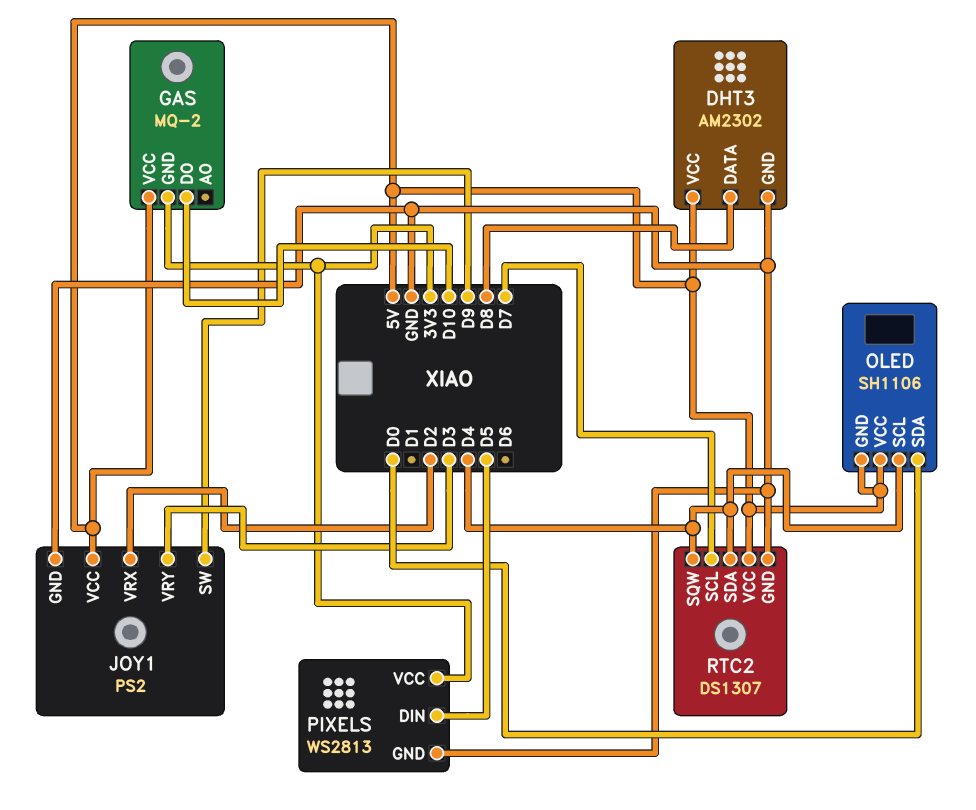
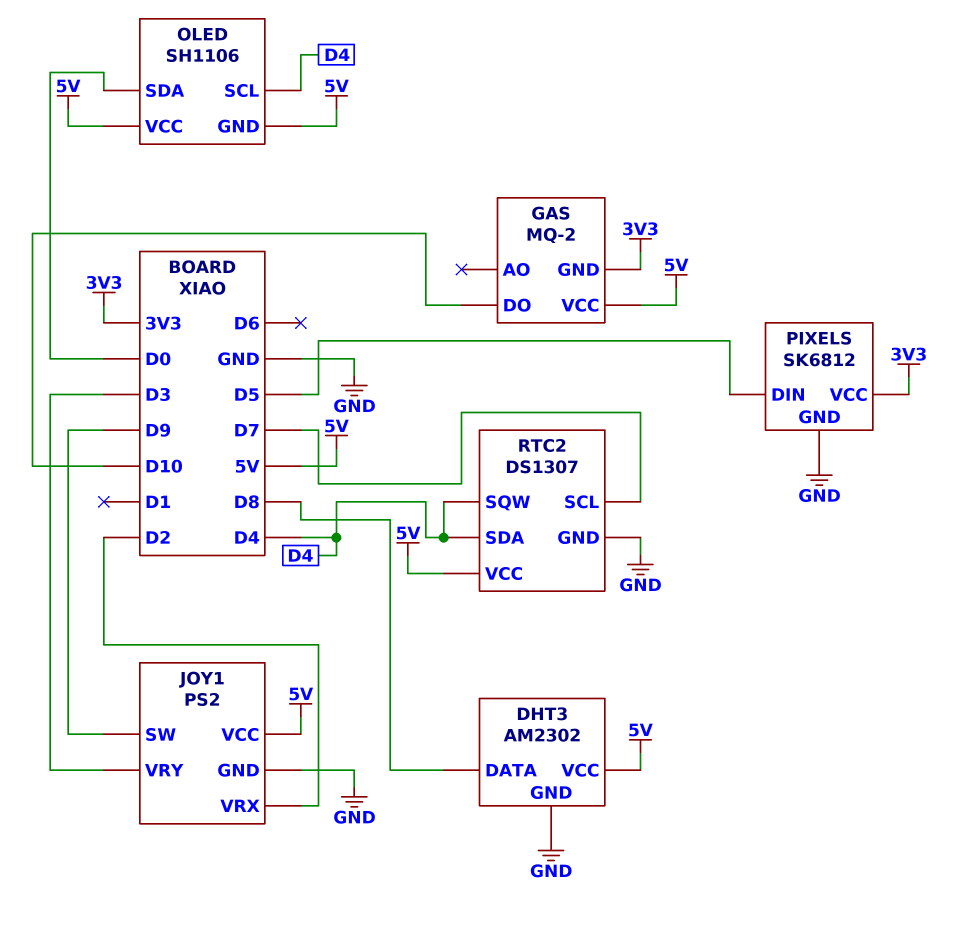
PIXELS: WS2813 -> SK6812

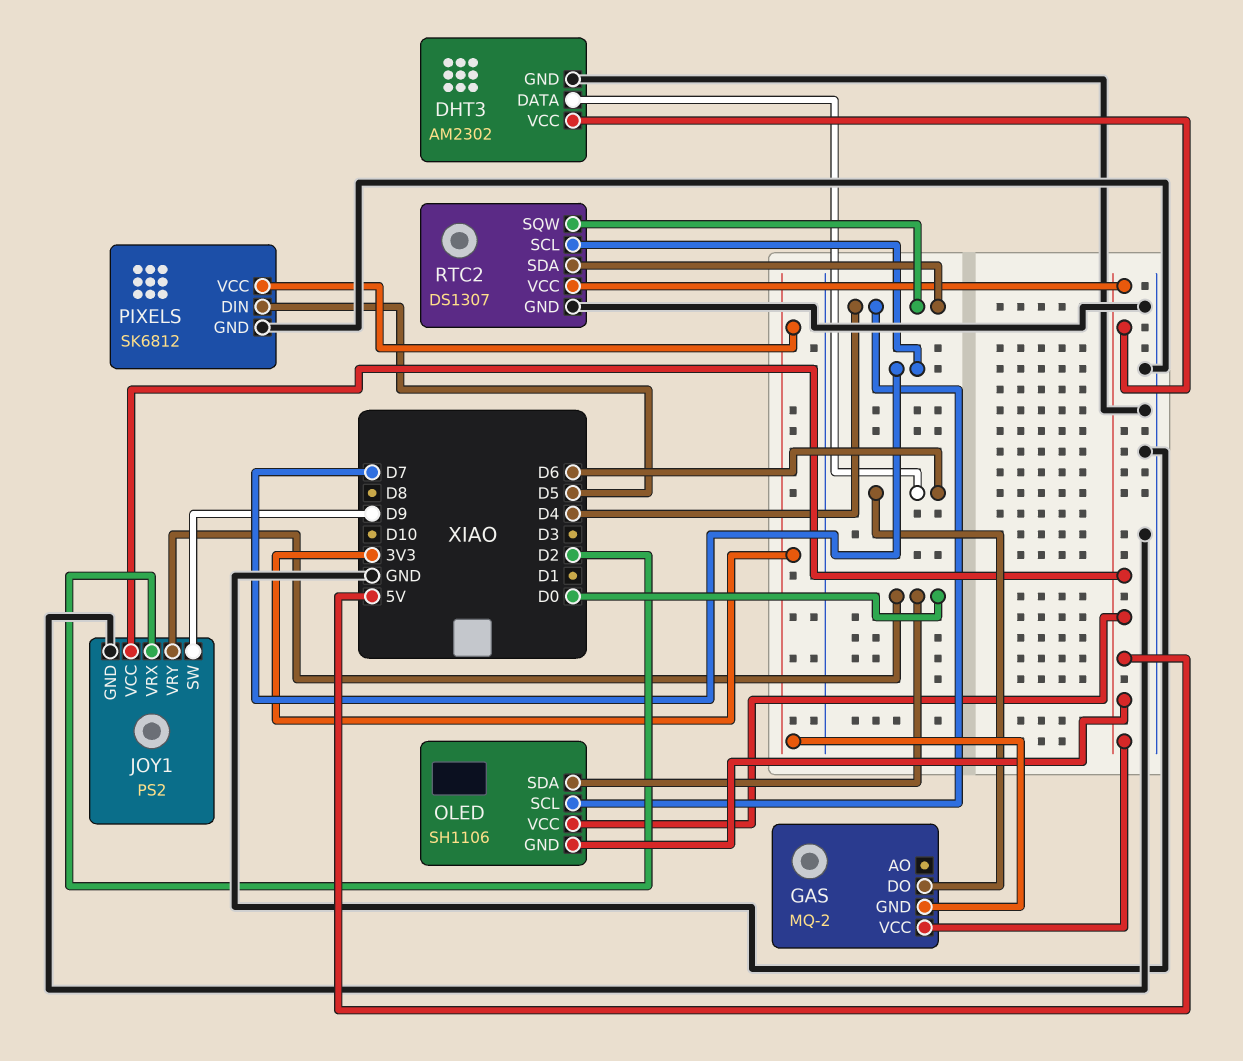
DHT3 pin DATA: D8 -> D6
GAS pin DO: D10 -> D6
JOY1 pin VRY: D3 -> D0

